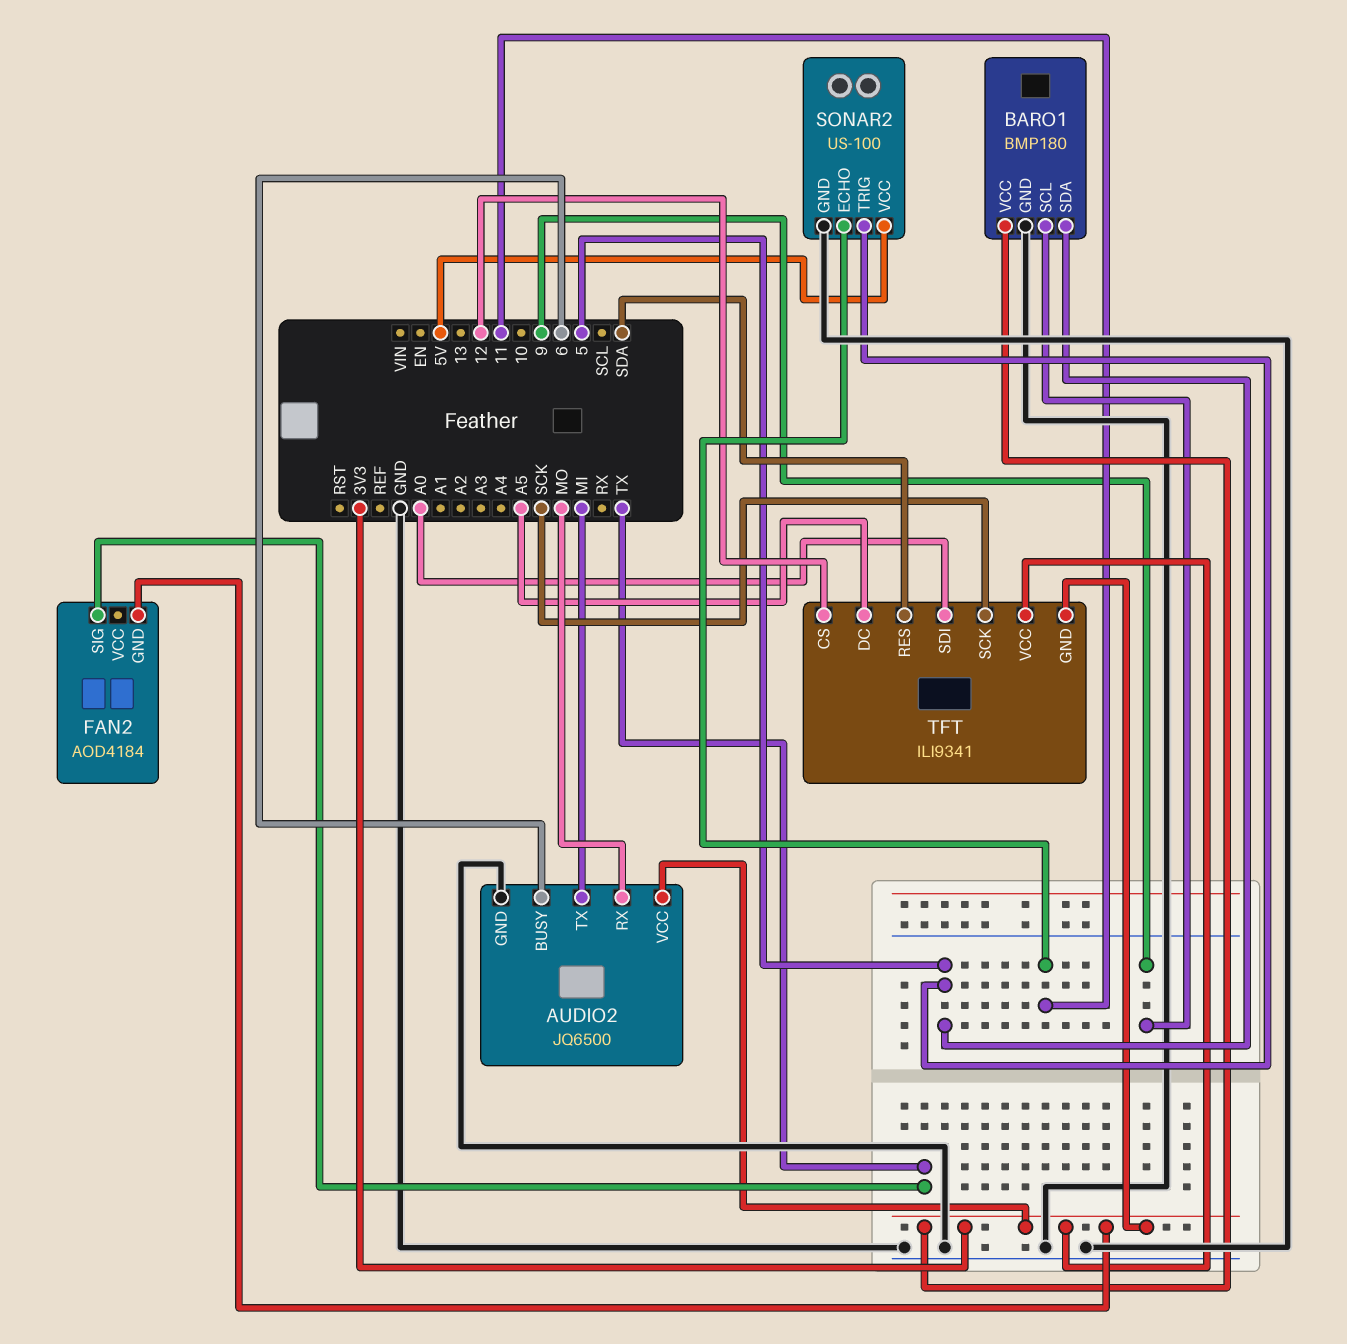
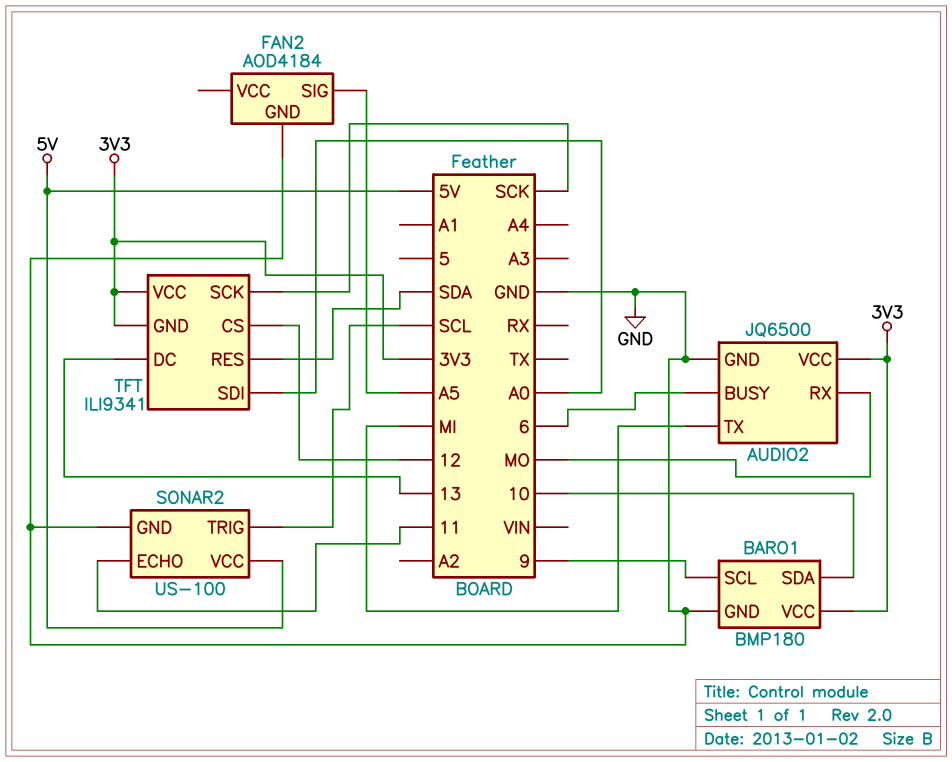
BARO1 pin SDA: 5 -> 10
FAN2 pin GND: 3V3 -> GND
FAN2 pin SIG: TX -> A5
SONAR2 pin TRIG: 5 -> SCL
TFT pin DC: A5 -> 13

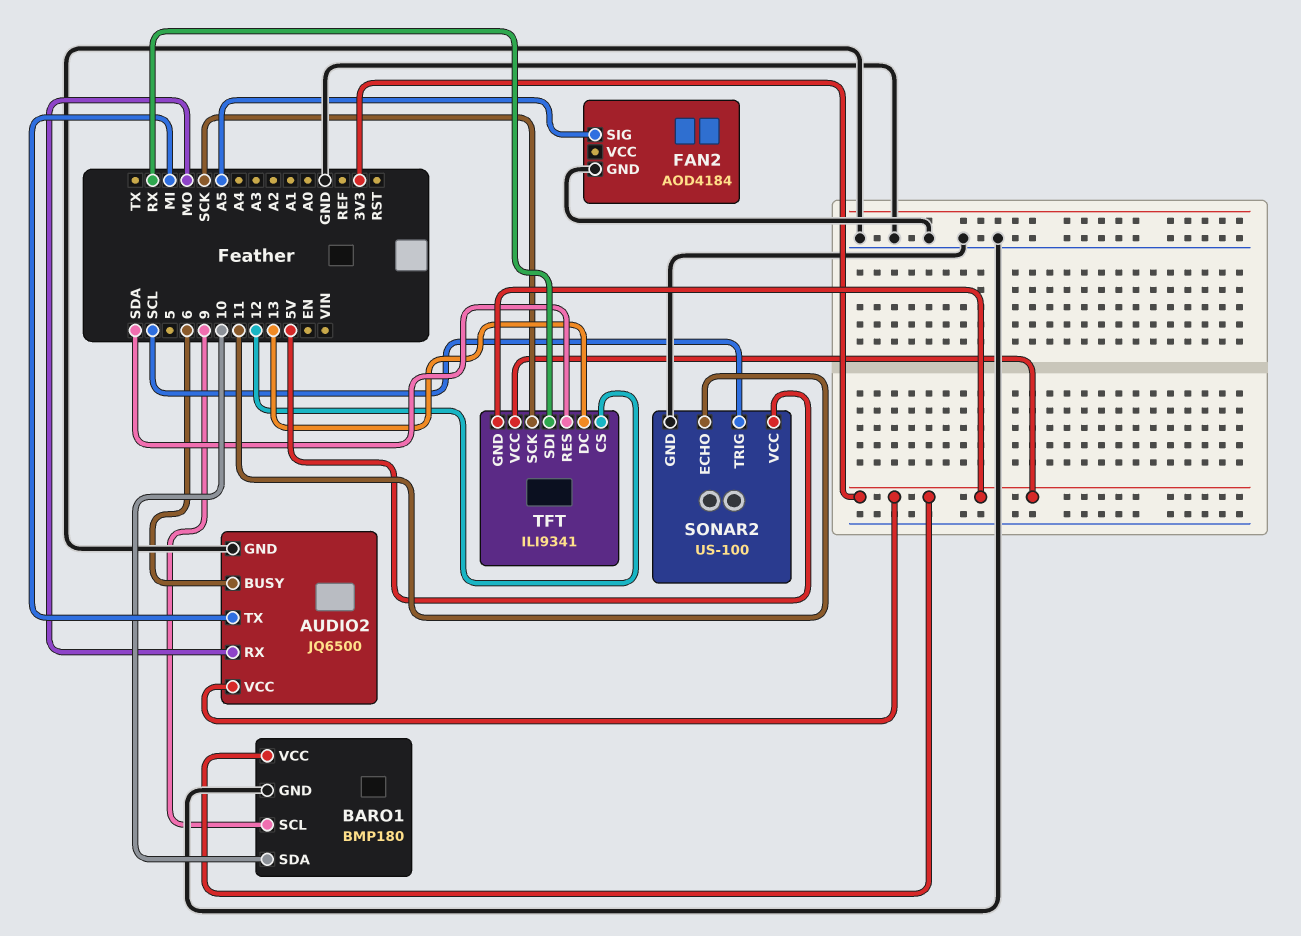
TFT pin SDI: A0 -> RX

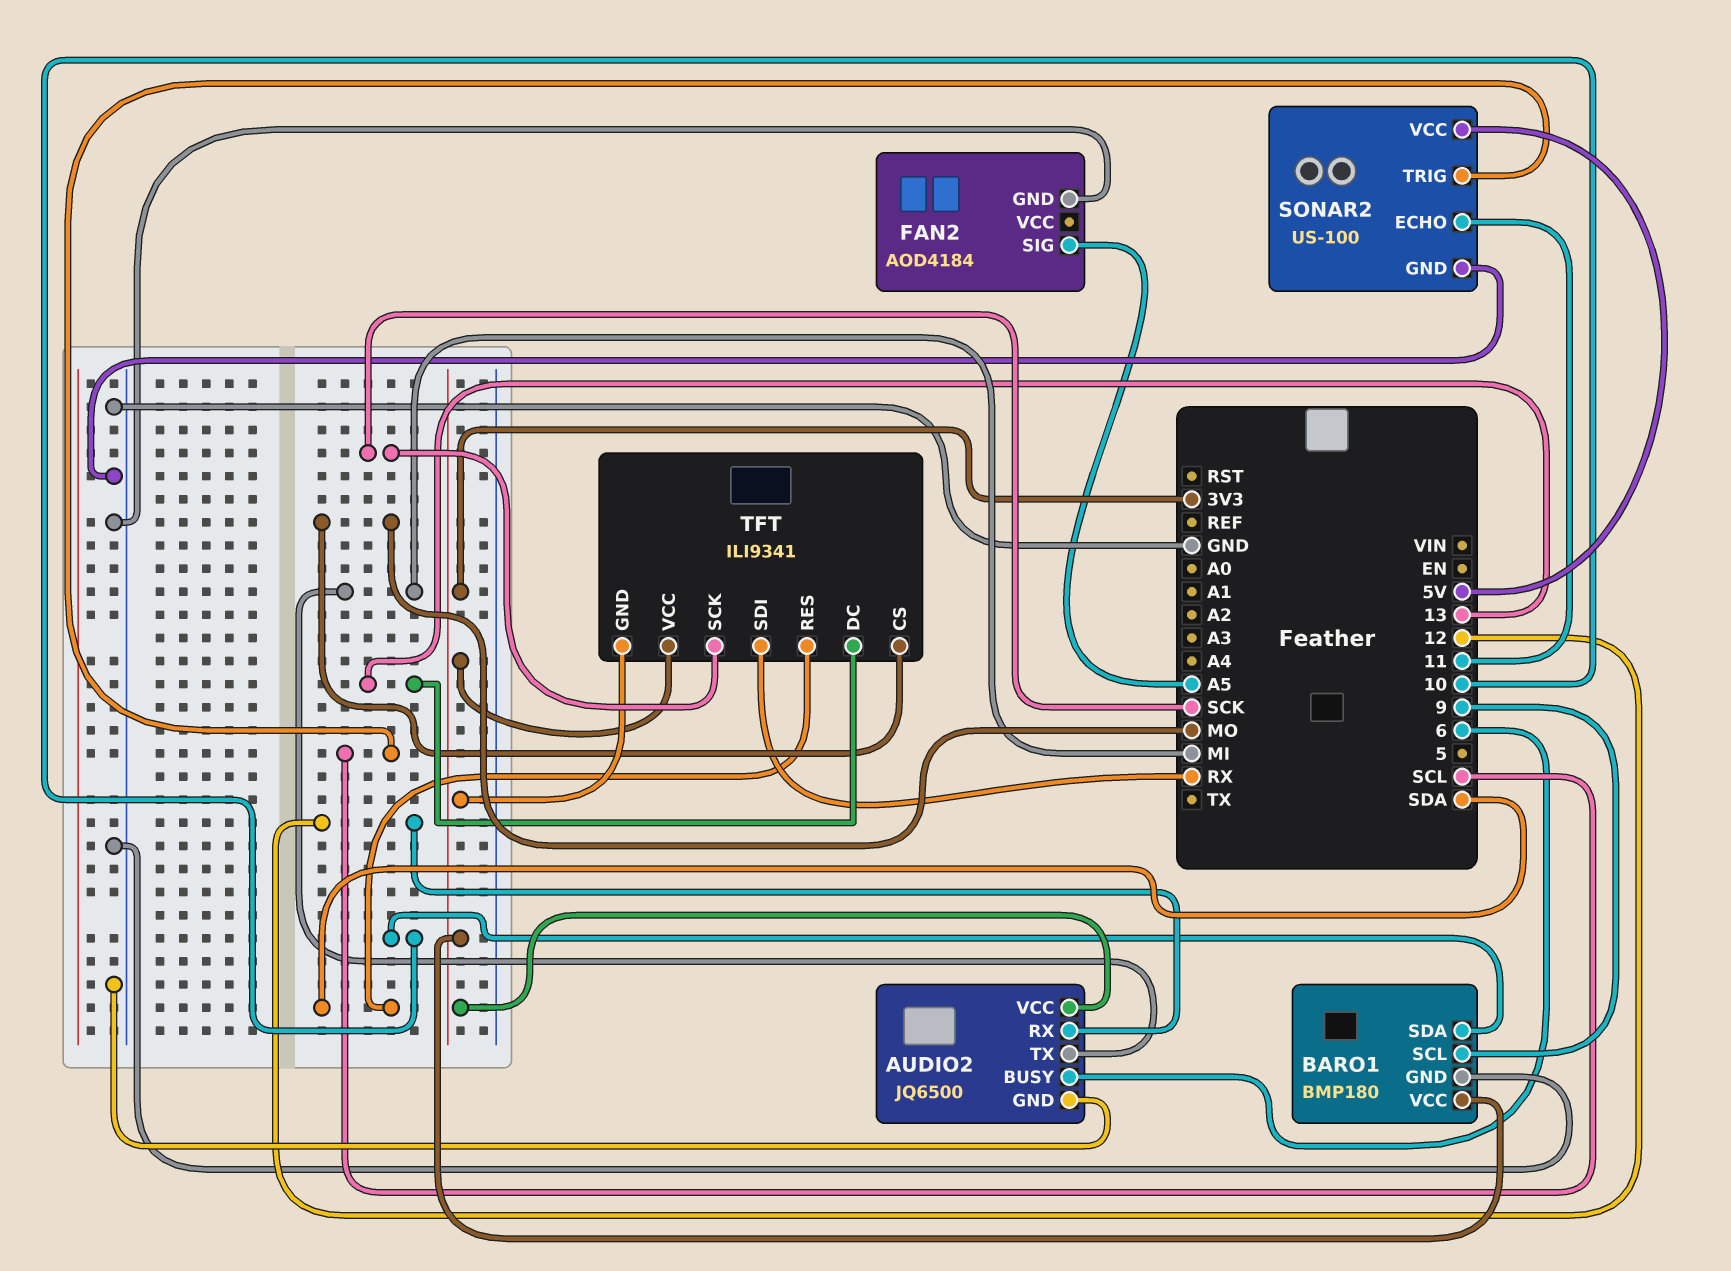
AUDIO2 pin RX: MO -> 12
TFT pin CS: 12 -> MO

